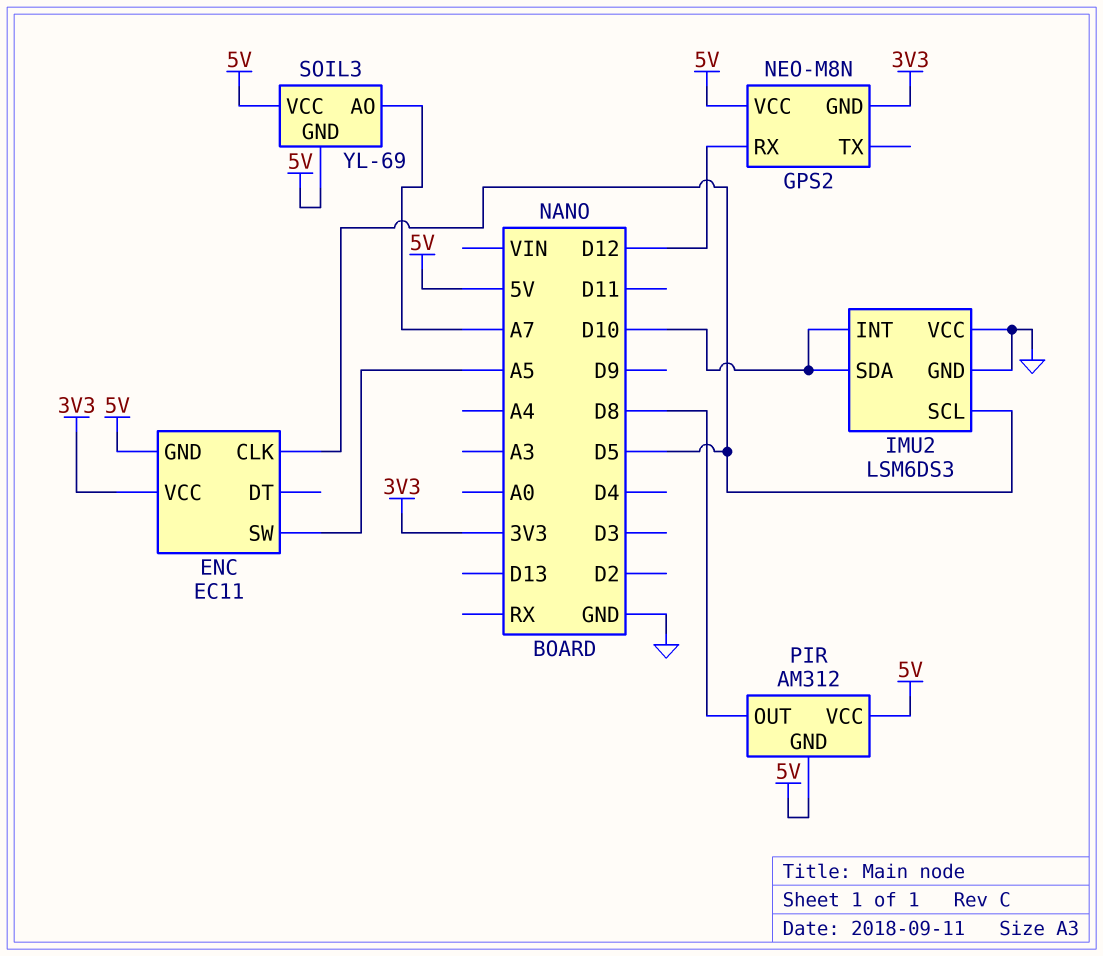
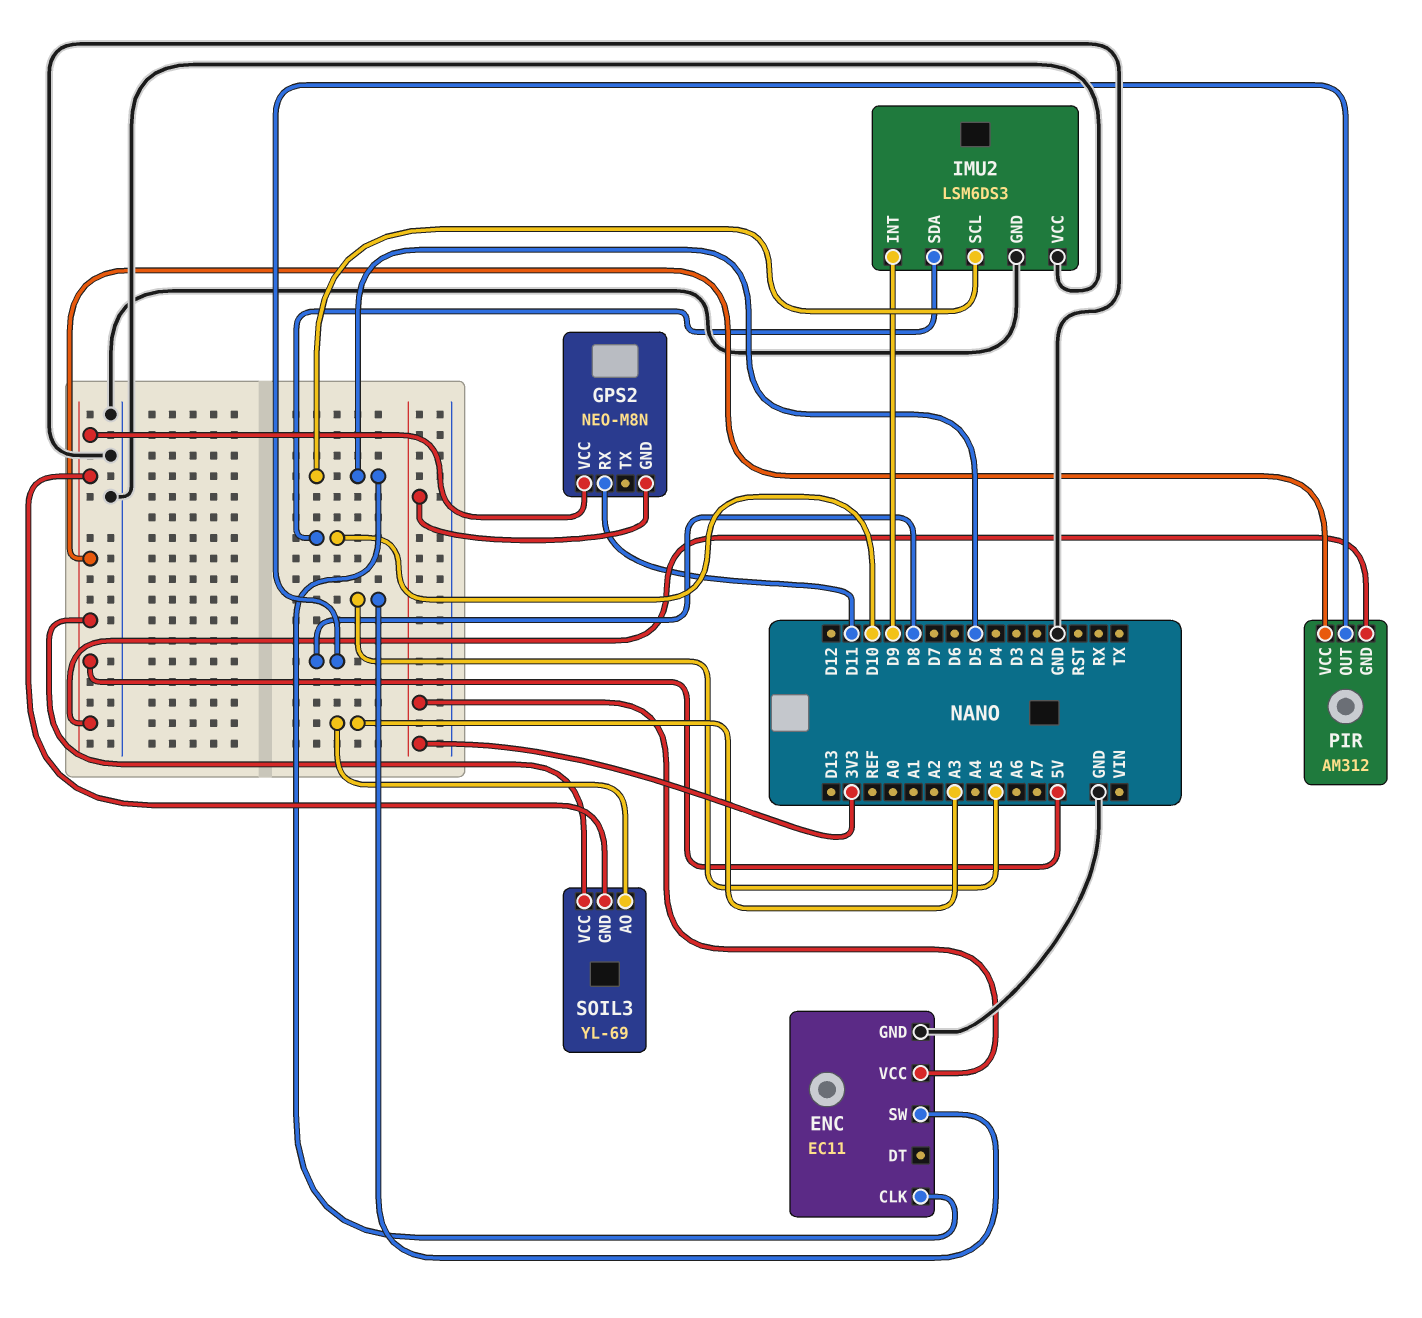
ENC pin GND: 5V -> GND
GPS2 pin RX: D12 -> D11
IMU2 pin INT: D10 -> D9
SOIL3 pin AO: A7 -> A3

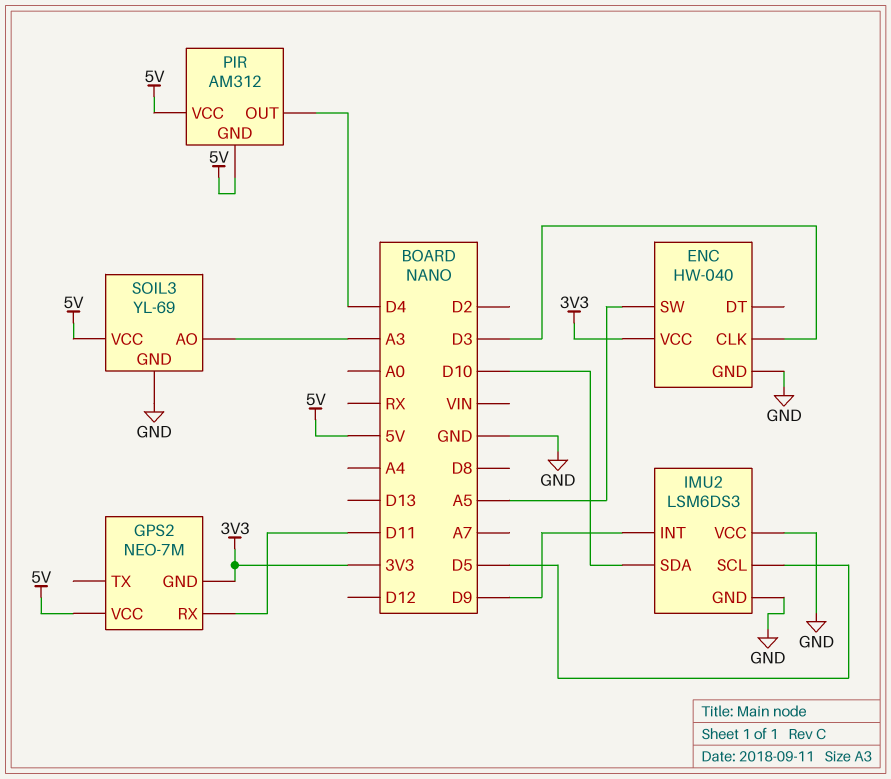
ENC: EC11 -> HW-040
ENC pin CLK: D5 -> D3
GPS2: NEO-M8N -> NEO-7M
PIR pin OUT: D8 -> D4
SOIL3 pin GND: 5V -> GND

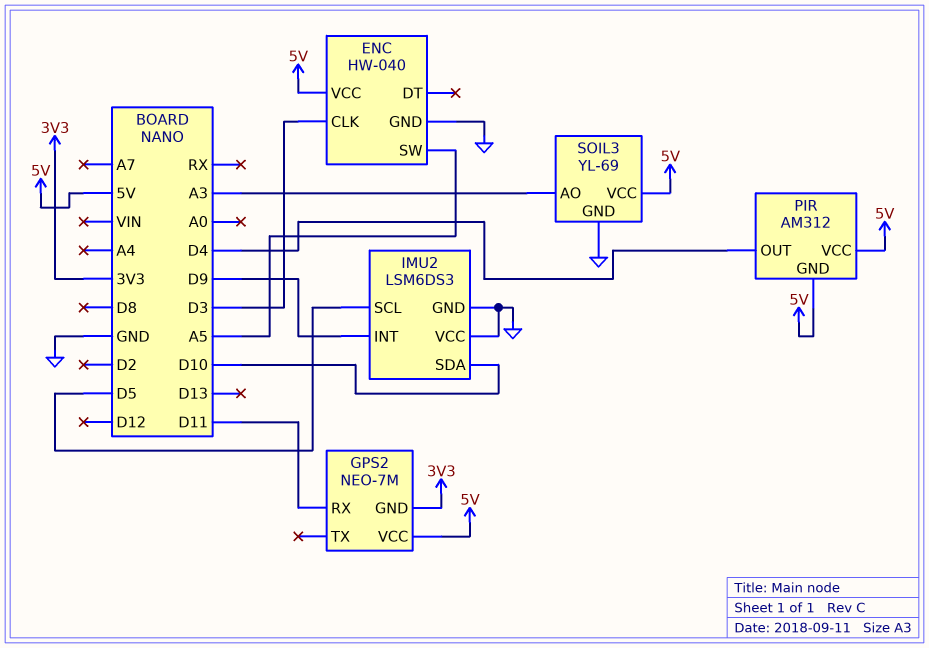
ENC pin VCC: 3V3 -> 5V

